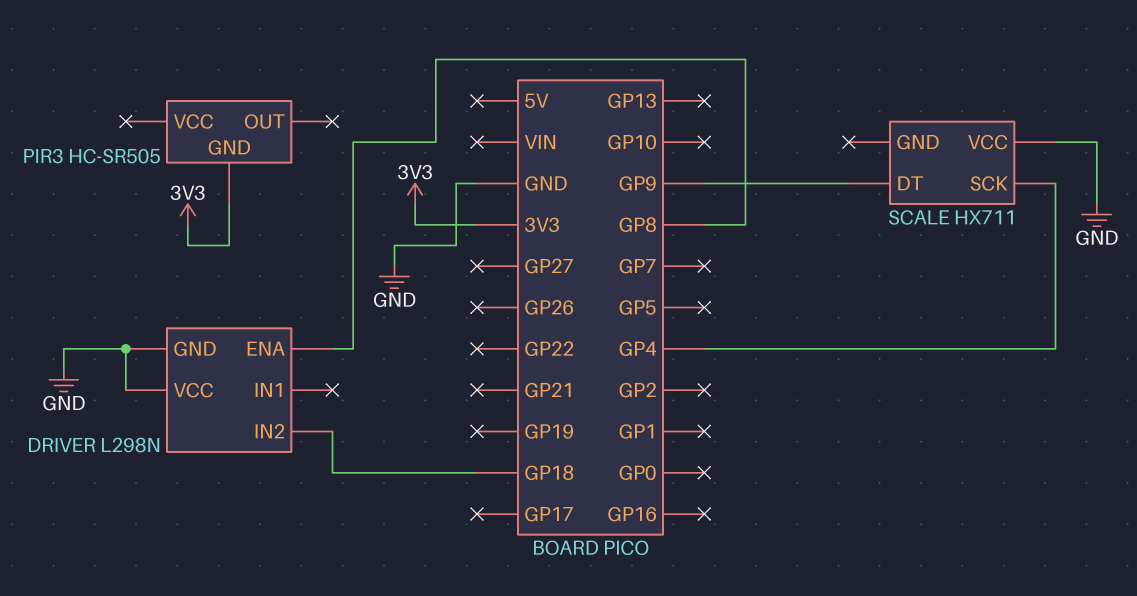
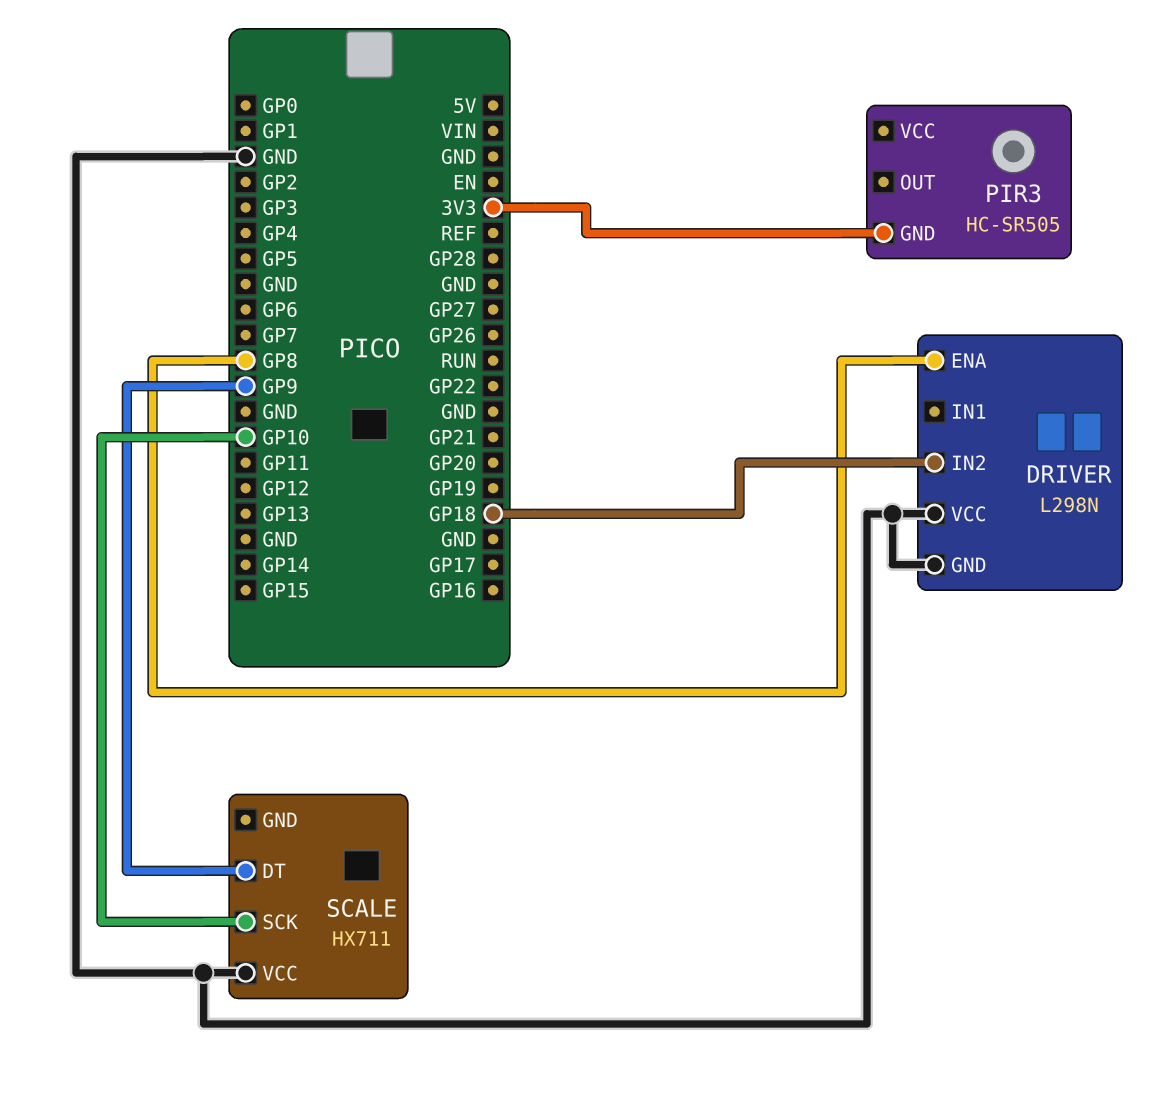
SCALE pin SCK: GP4 -> GP10

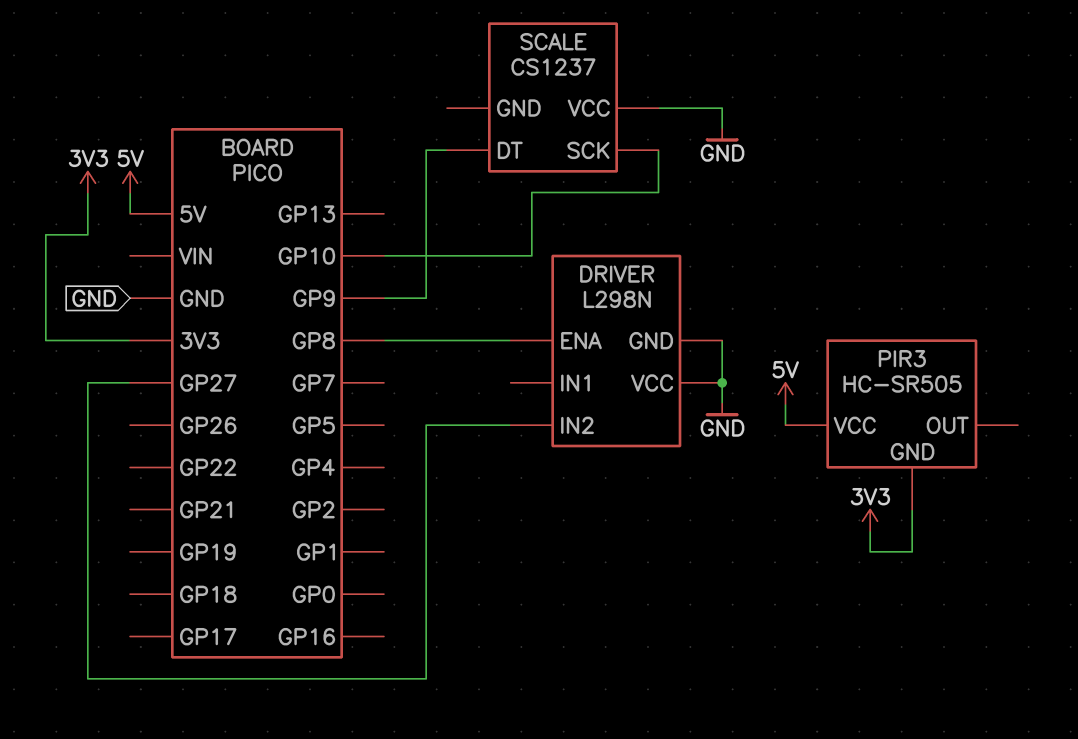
DRIVER pin IN2: GP18 -> GP27
PIR3 pin VCC: none -> 5V
SCALE: HX711 -> CS1237

